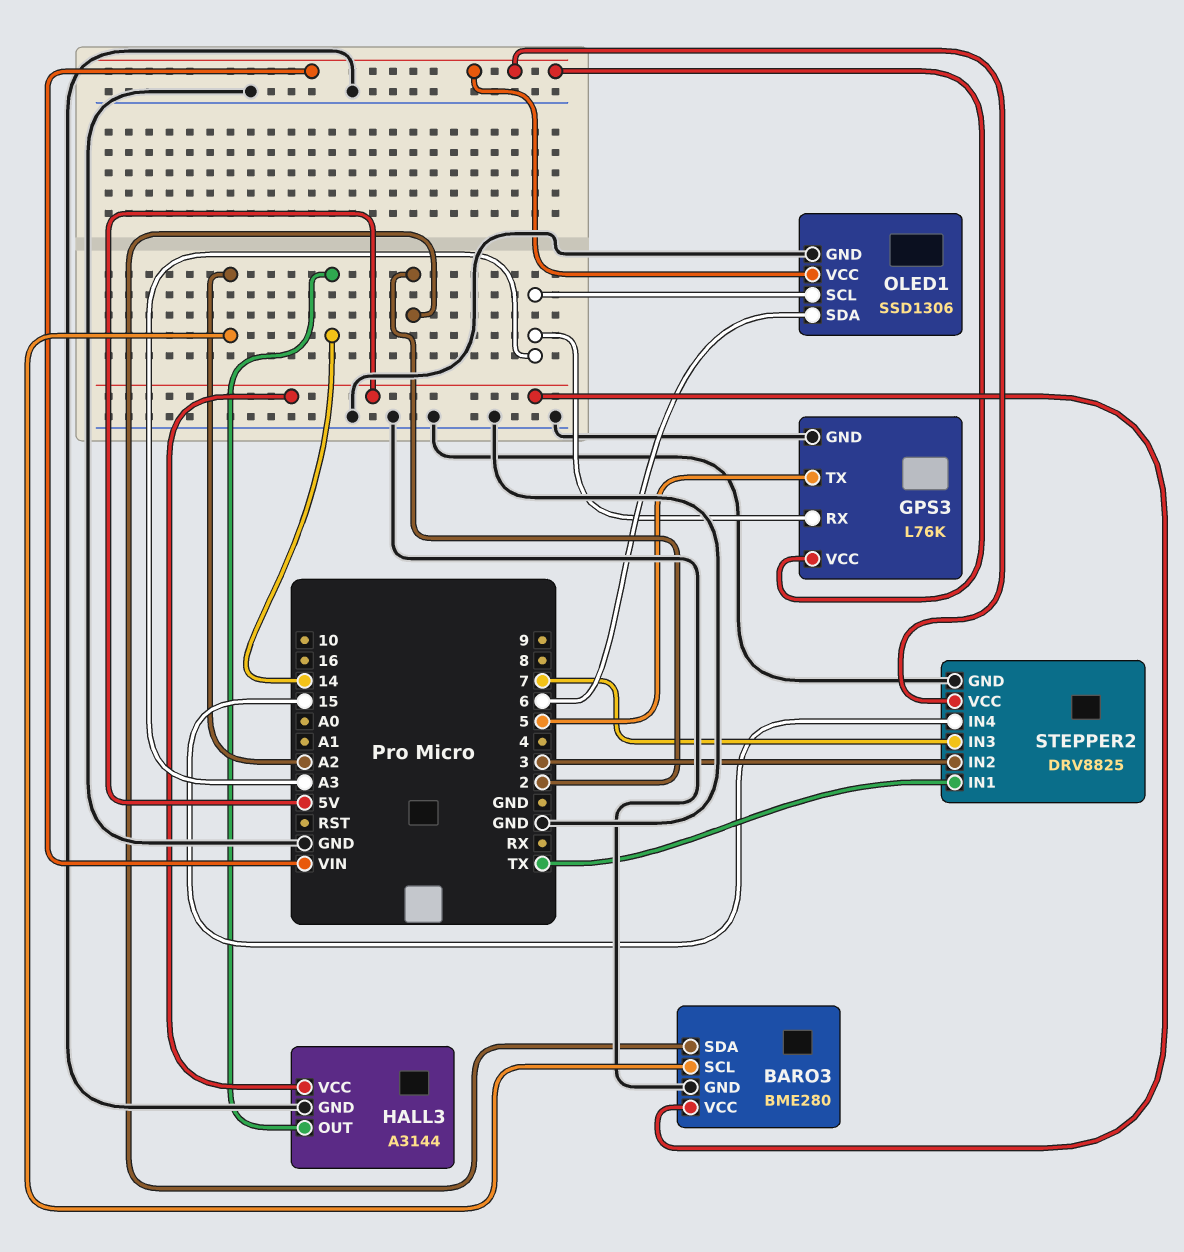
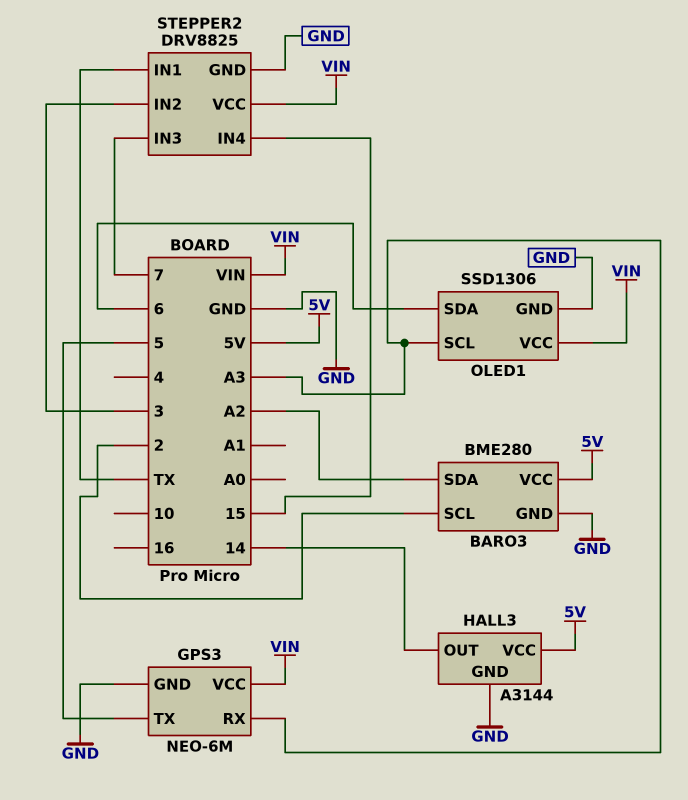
BARO3 pin SCL: A2 -> 2
BARO3 pin SDA: 2 -> A2
GPS3: L76K -> NEO-6M

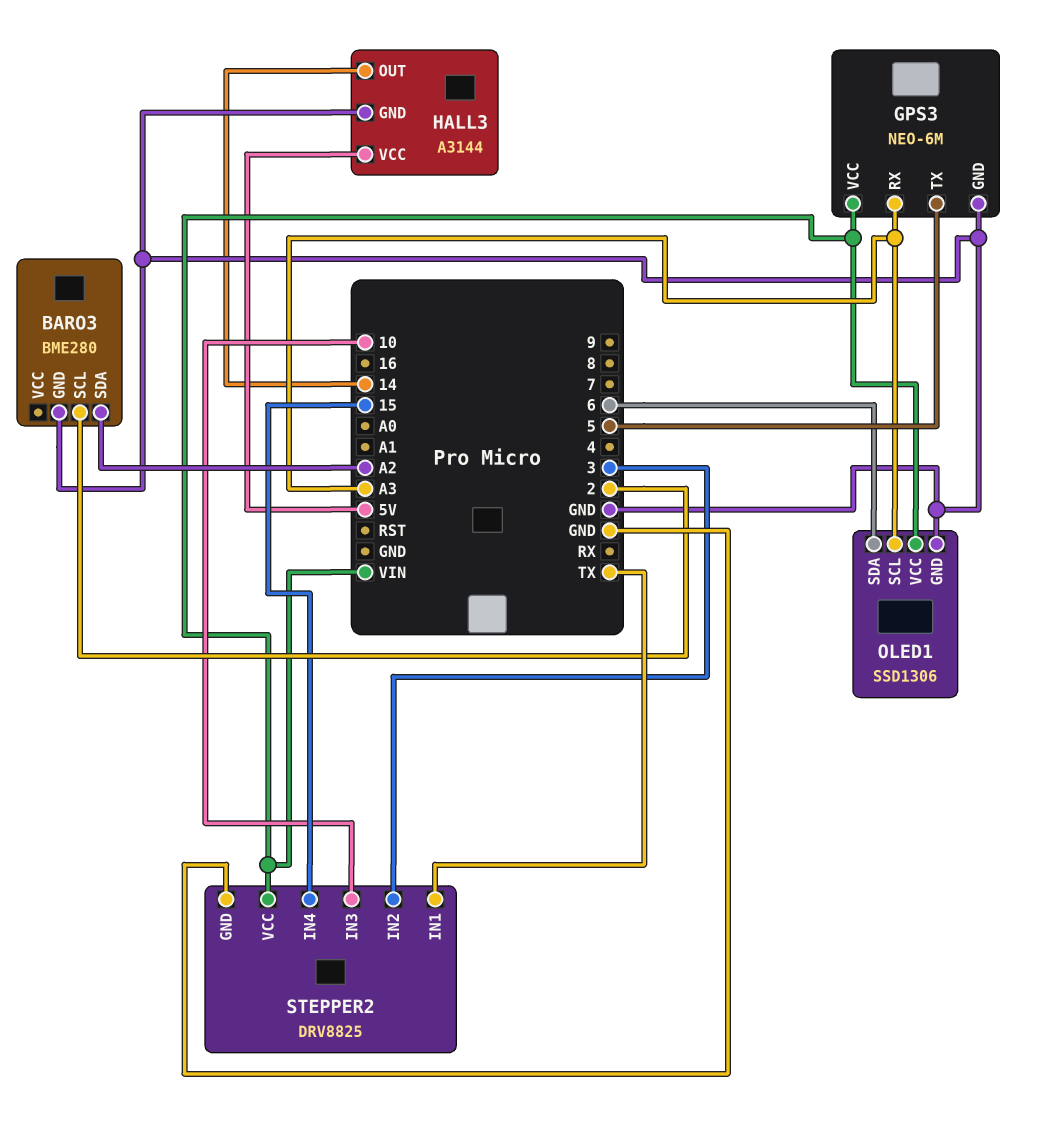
BARO3 pin VCC: 5V -> none
STEPPER2 pin IN3: 7 -> 10

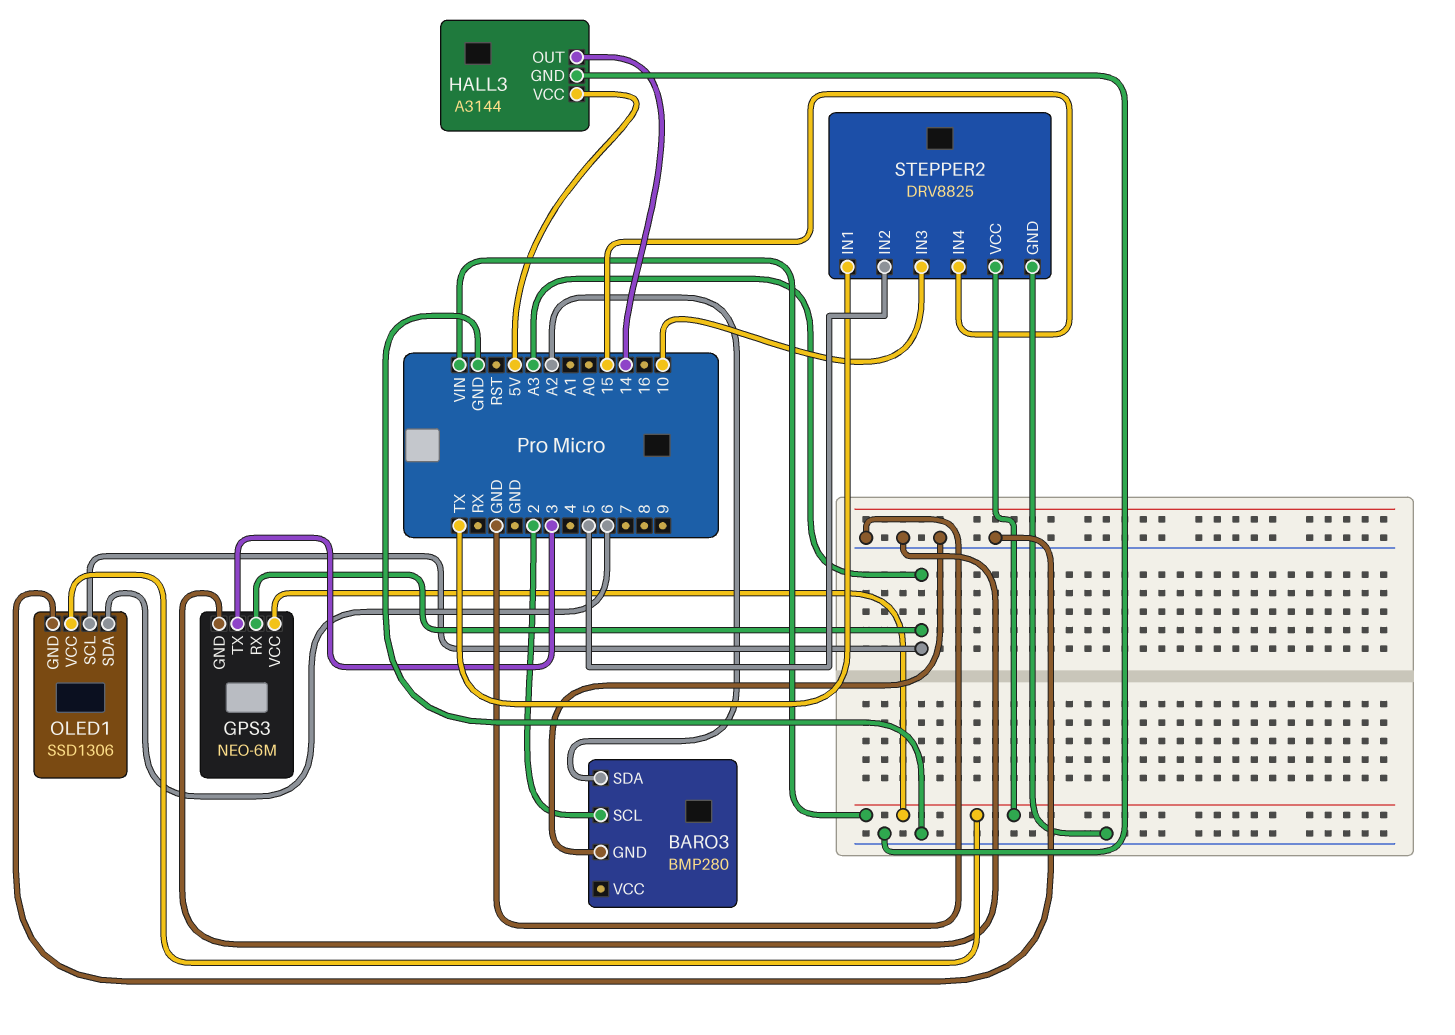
BARO3: BME280 -> BMP280
GPS3 pin TX: 5 -> 3
STEPPER2 pin IN2: 3 -> 5

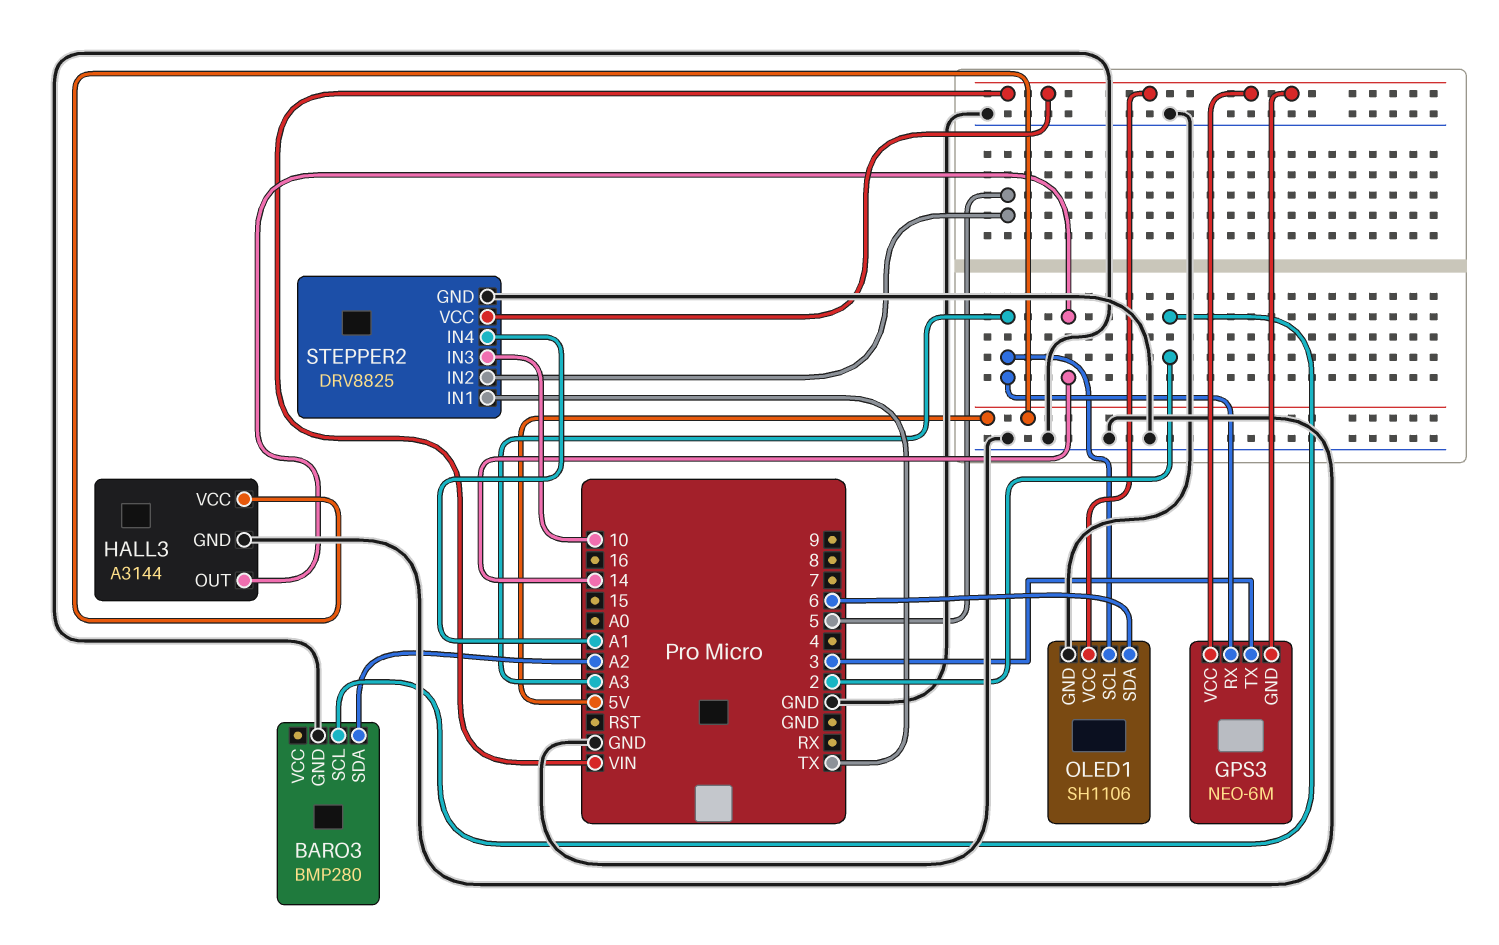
GPS3 pin GND: GND -> VIN
OLED1: SSD1306 -> SH1106
STEPPER2 pin IN4: 15 -> A1

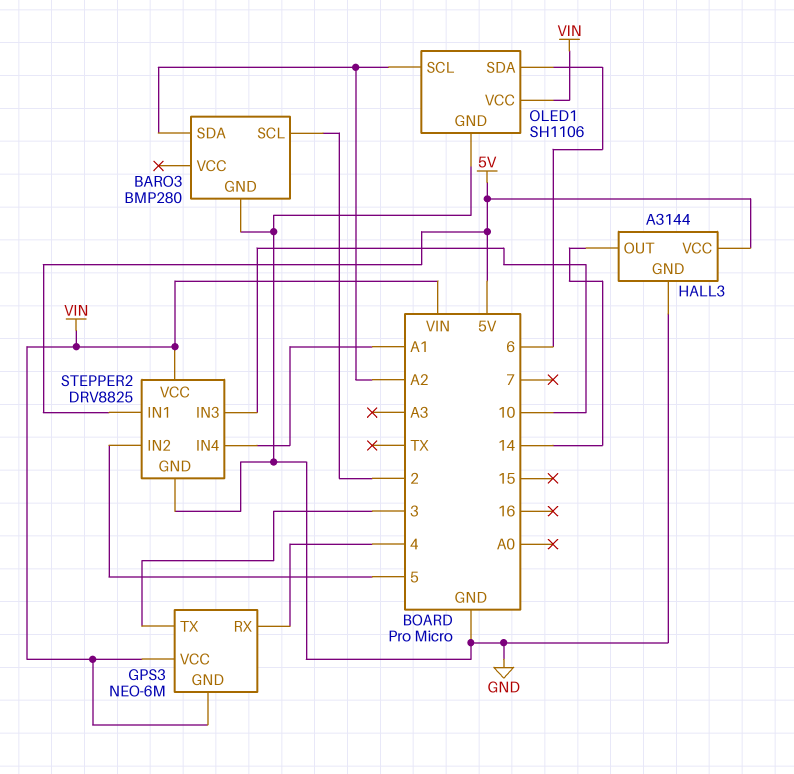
GPS3 pin RX: A3 -> 4
OLED1 pin SCL: A3 -> A2
STEPPER2 pin IN1: TX -> 5V

